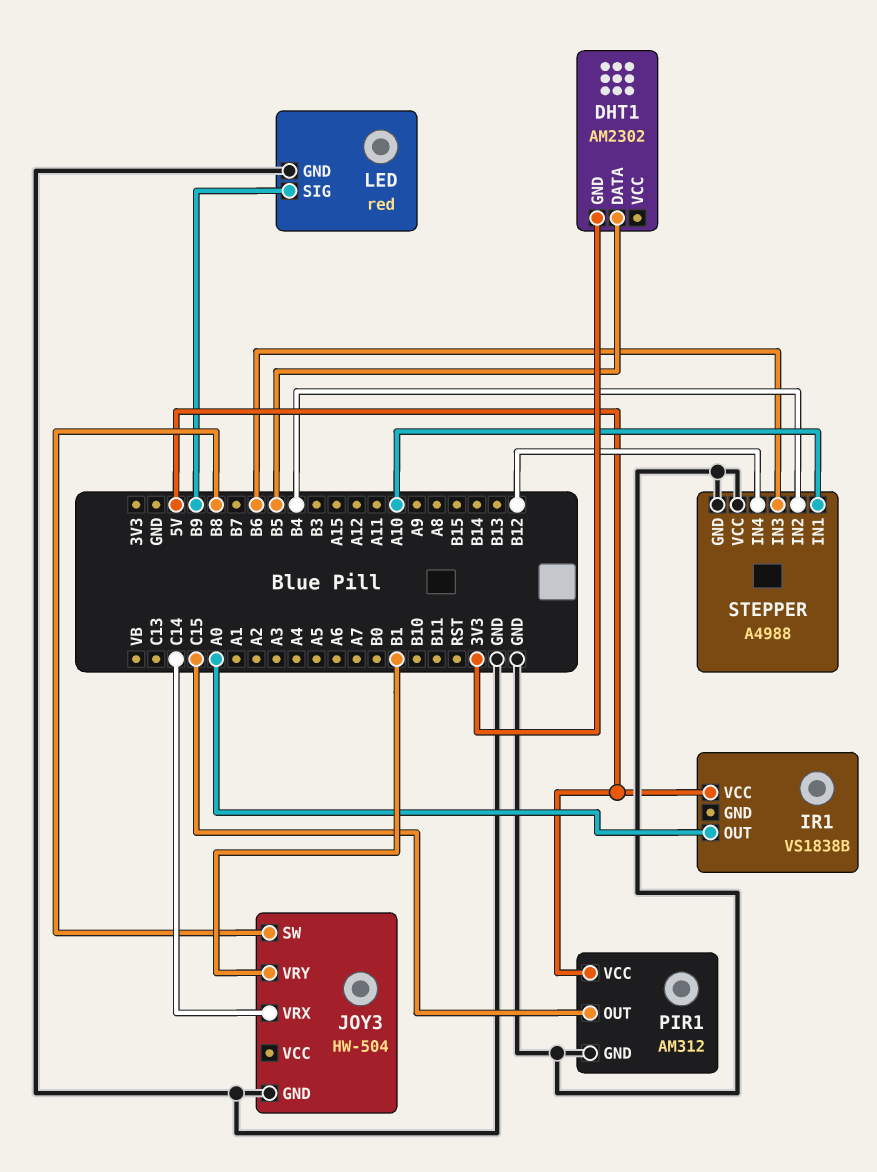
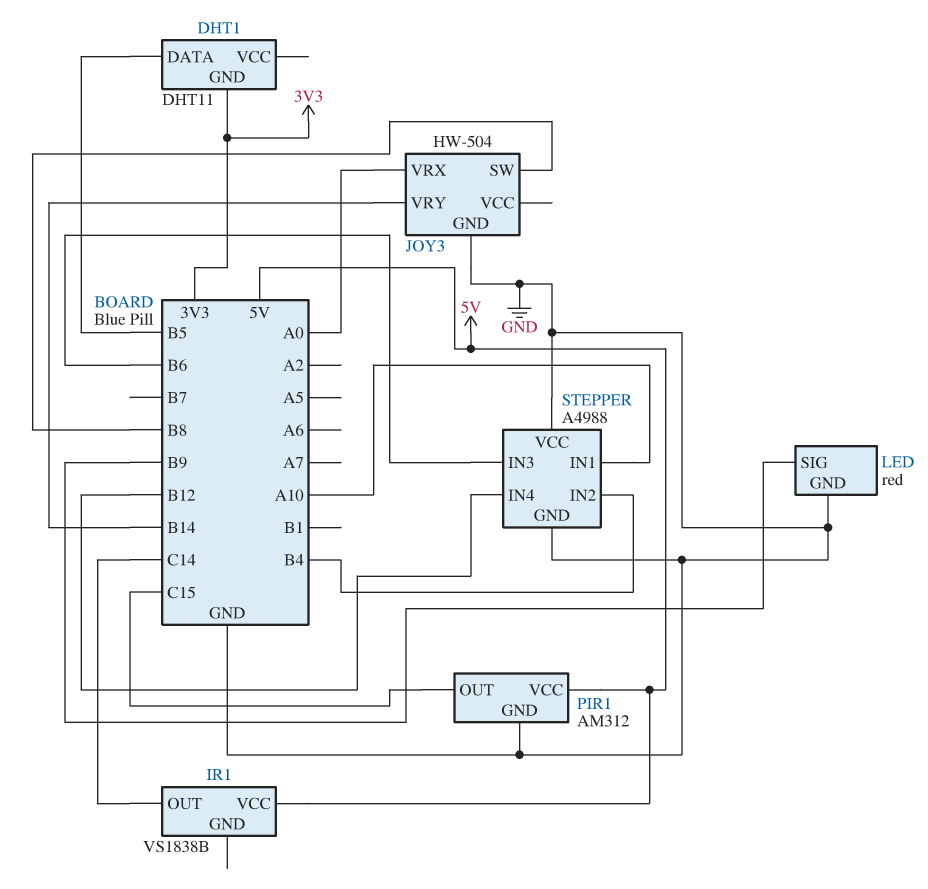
DHT1: AM2302 -> DHT11
IR1 pin OUT: A0 -> C14
JOY3 pin VRX: C14 -> A0
JOY3 pin VRY: B1 -> B14

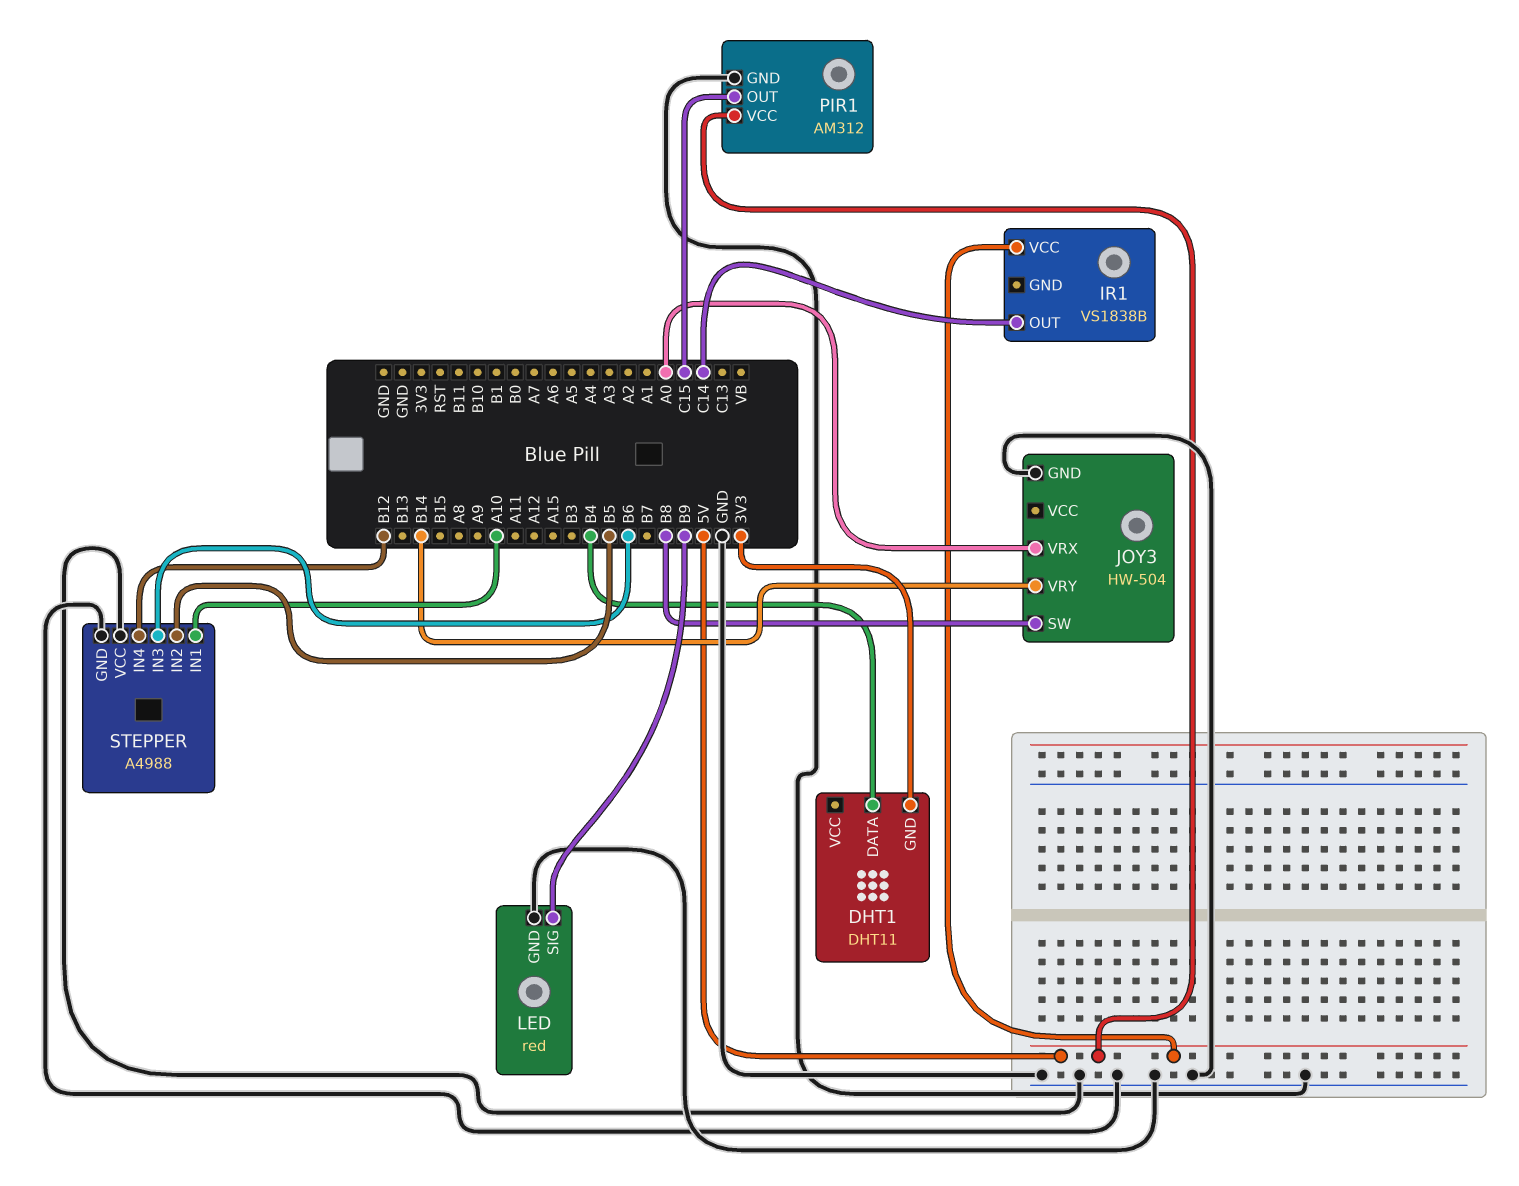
DHT1 pin DATA: B5 -> B4
STEPPER pin IN2: B4 -> B5

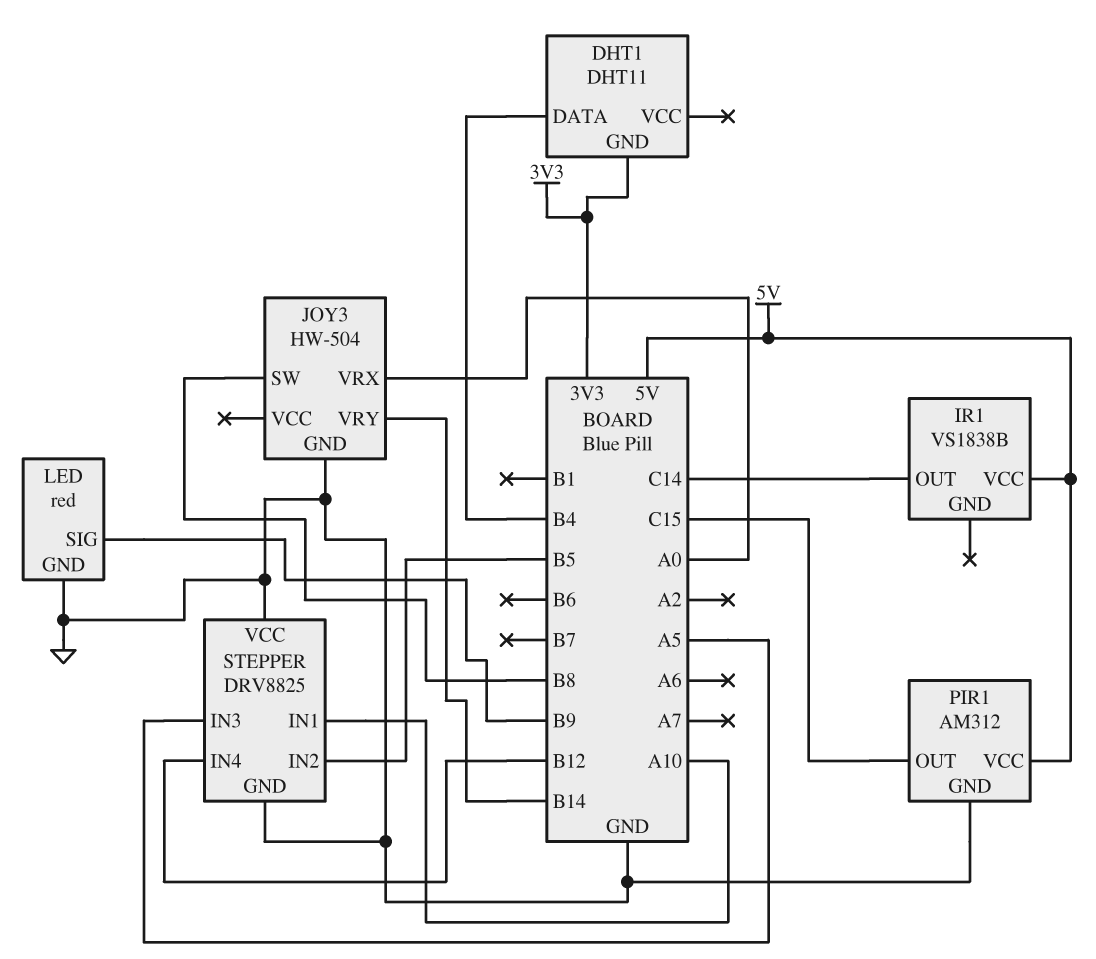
STEPPER: A4988 -> DRV8825
STEPPER pin IN3: B6 -> A5

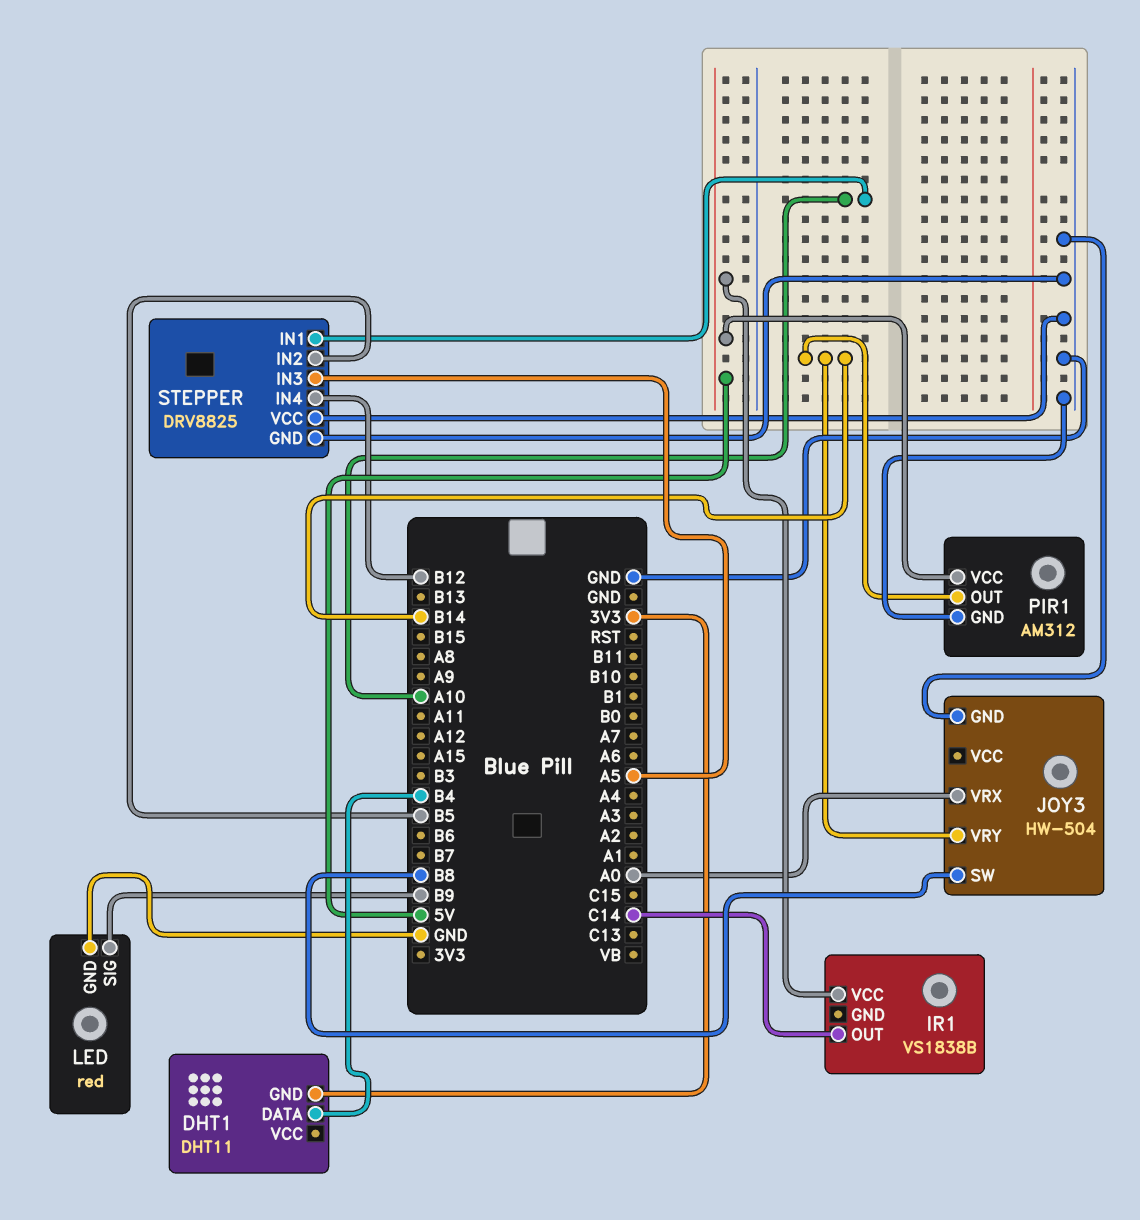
PIR1 pin OUT: C15 -> B14

